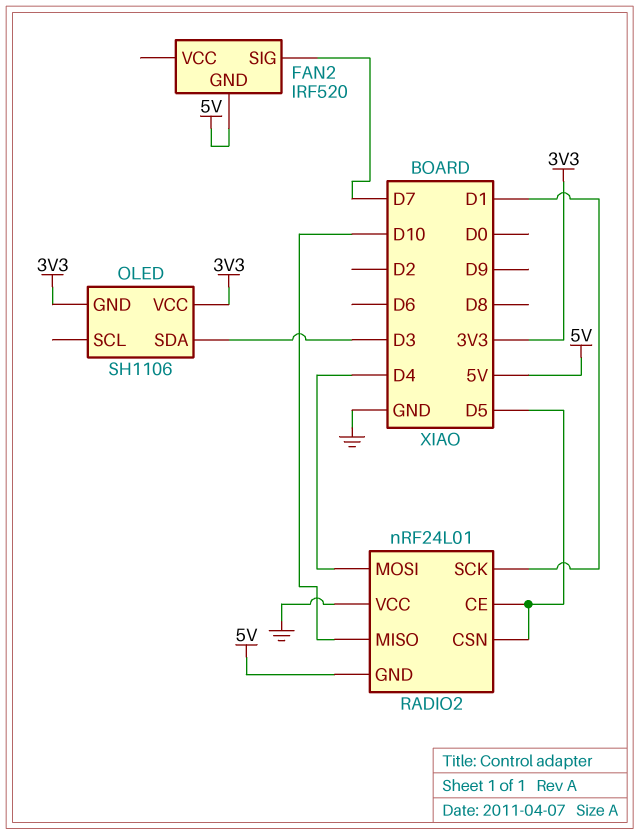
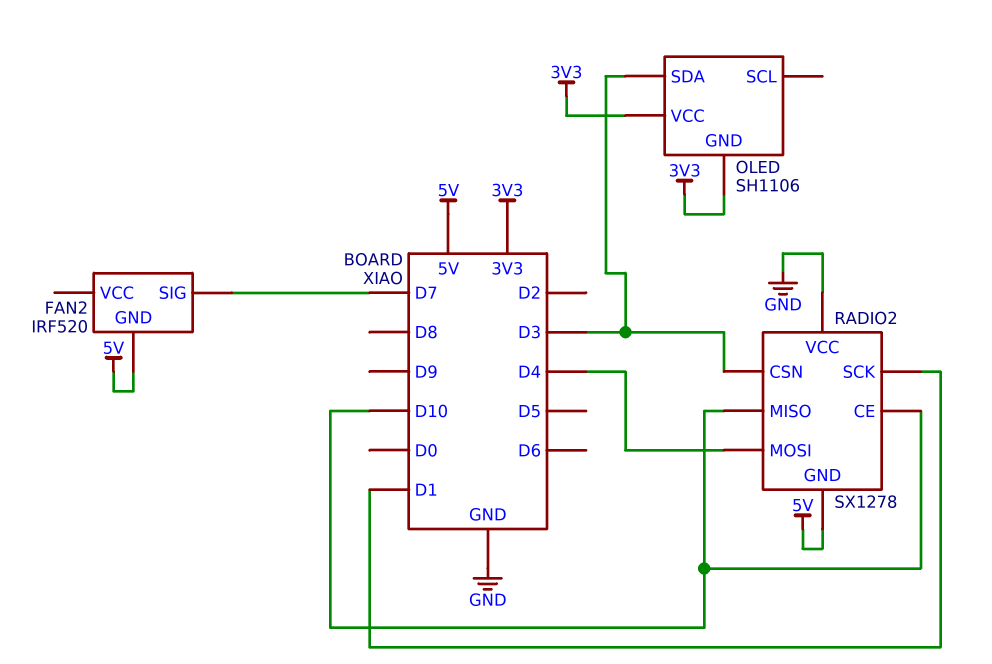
RADIO2: nRF24L01 -> SX1278
RADIO2 pin CE: D5 -> D10
RADIO2 pin CSN: D5 -> D3

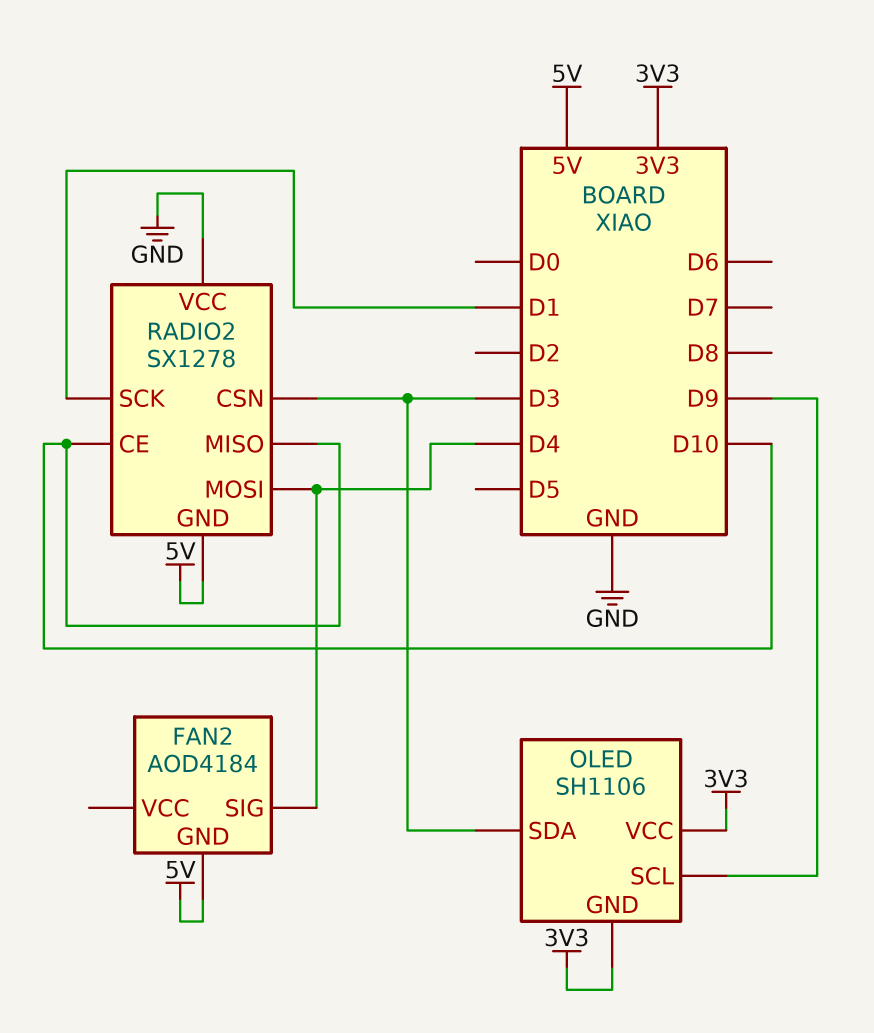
FAN2: IRF520 -> AOD4184
FAN2 pin SIG: D7 -> D4
OLED pin SCL: none -> D9

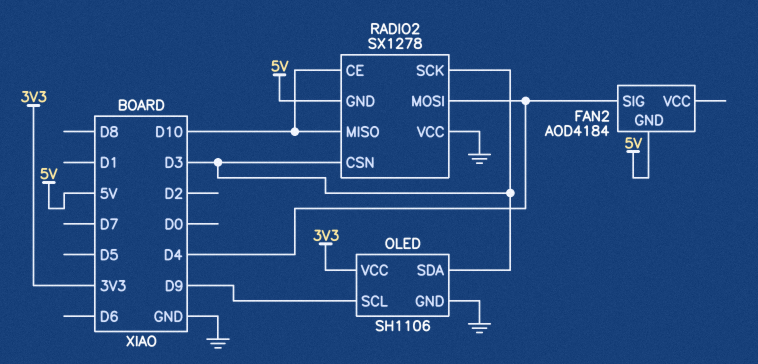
OLED pin GND: 3V3 -> GND
RADIO2 pin SCK: D1 -> D3

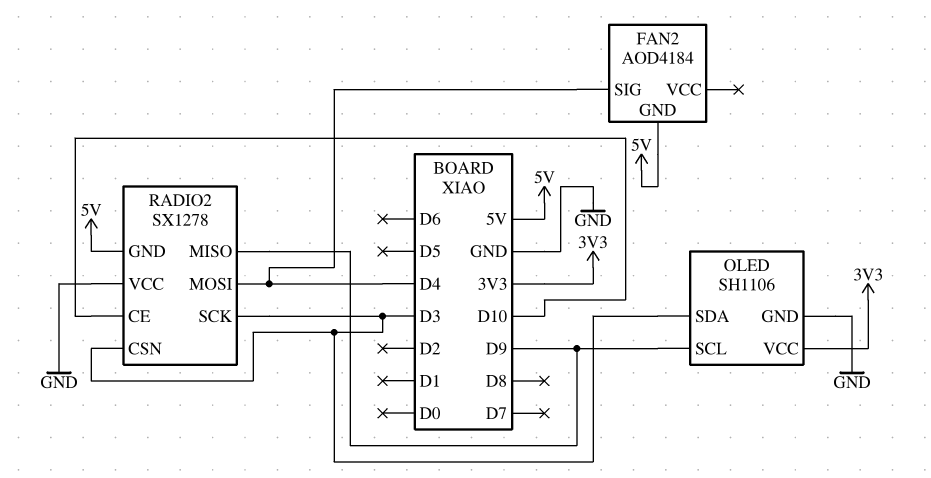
RADIO2 pin MISO: D10 -> D9

